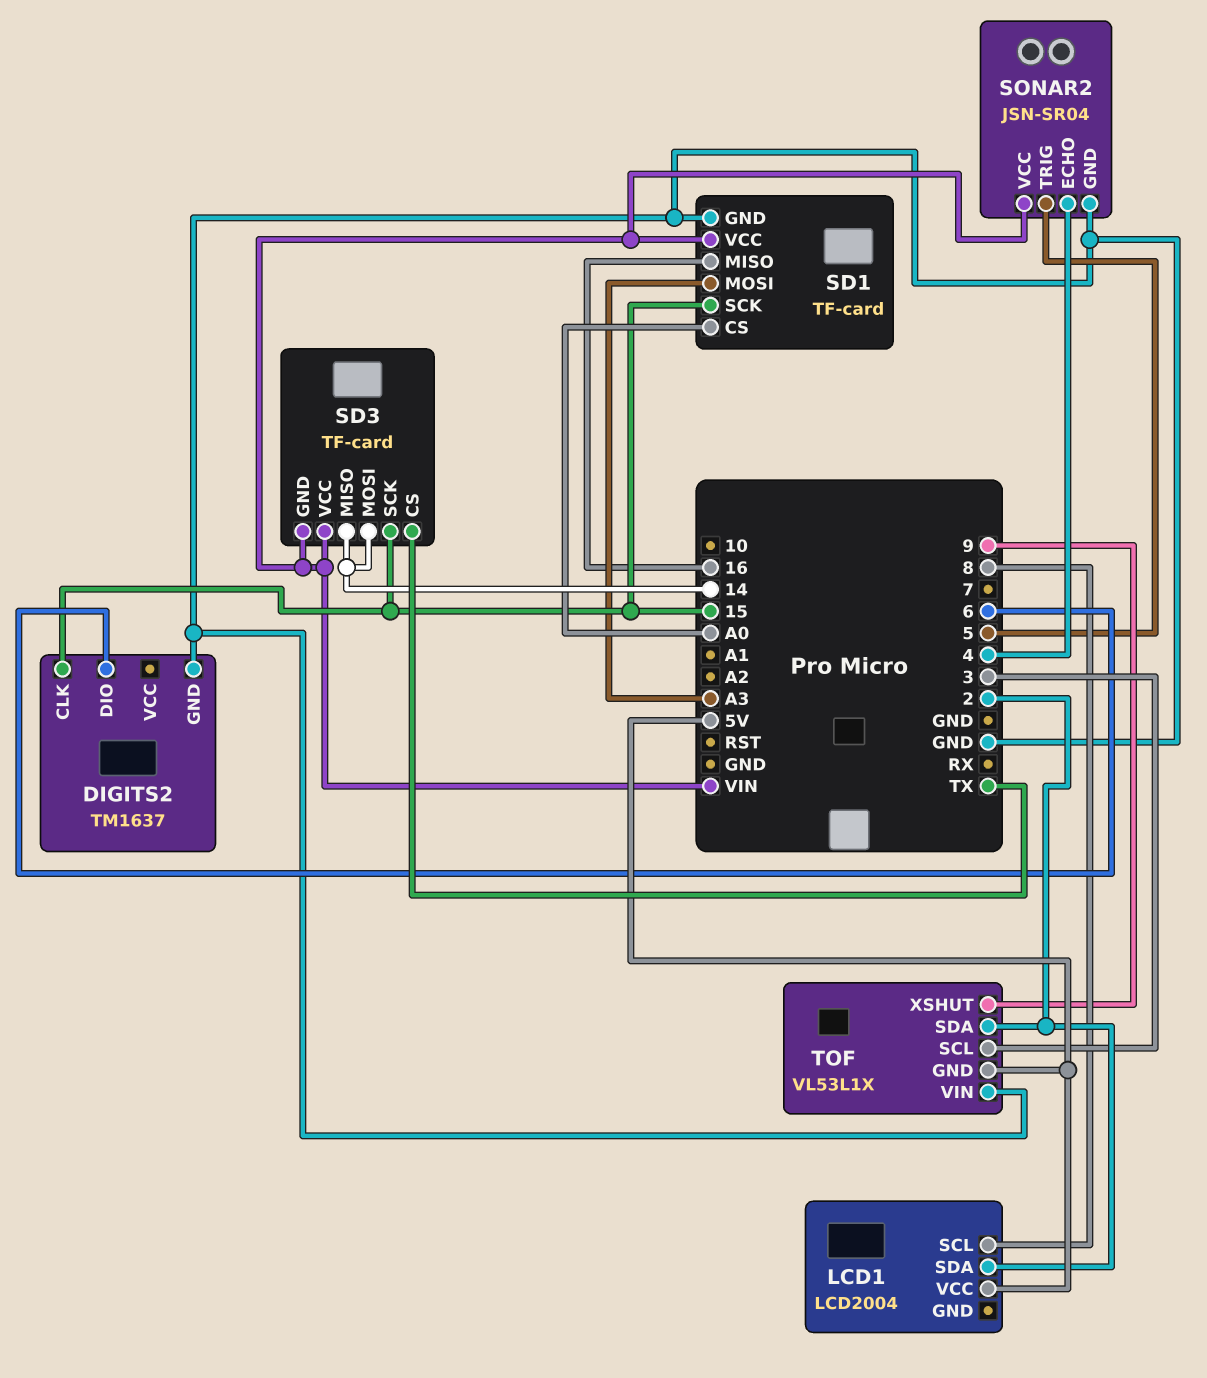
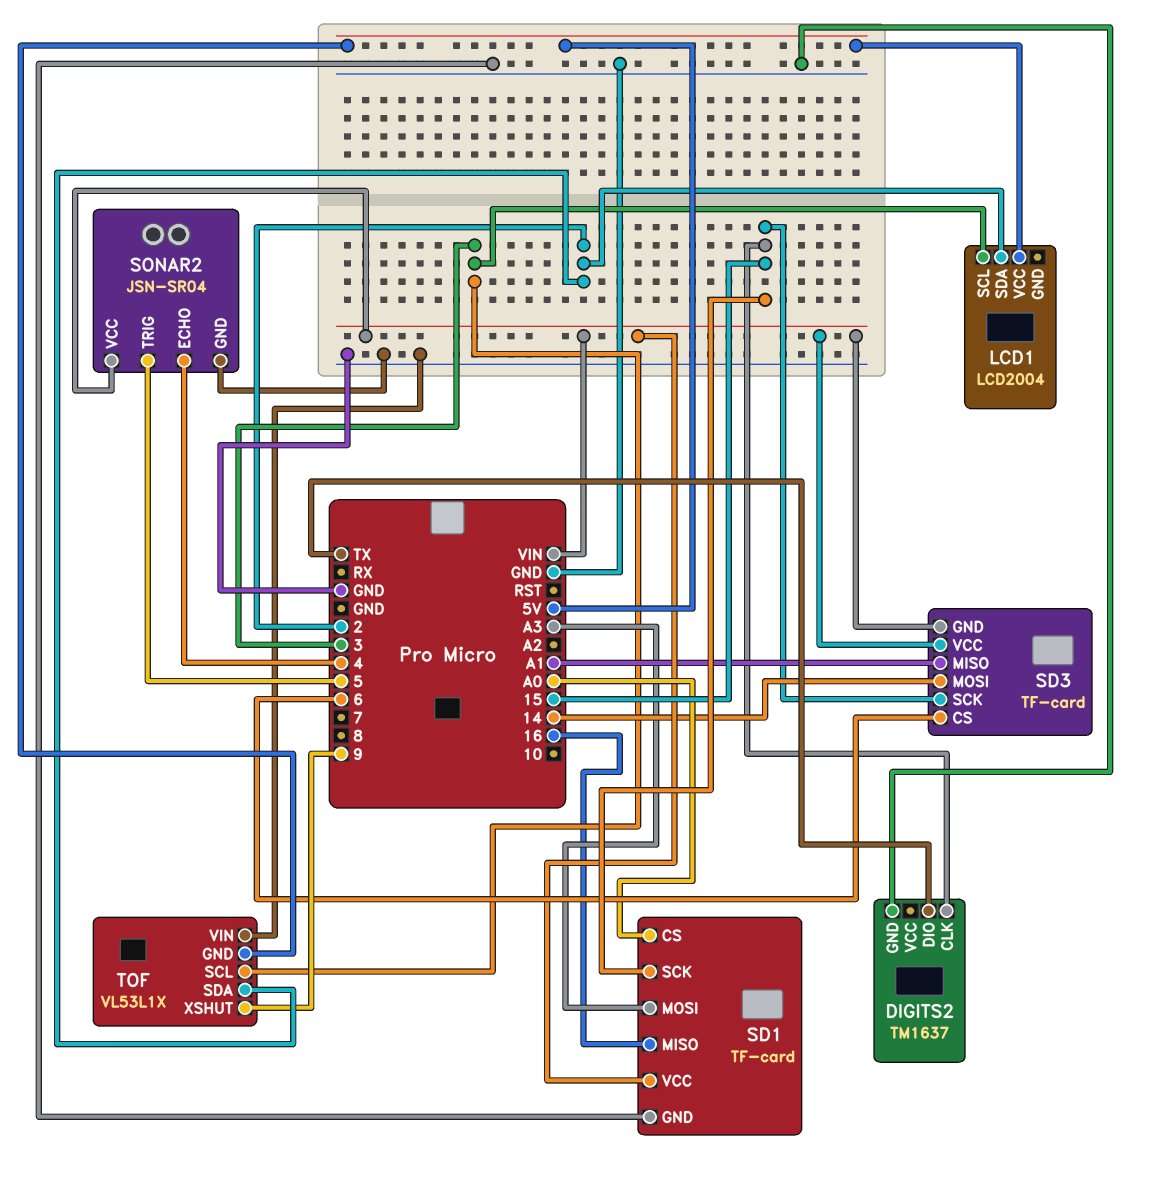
DIGITS2 pin DIO: 6 -> TX
LCD1 pin SCL: 8 -> 3
SD3 pin CS: TX -> 6
SD3 pin MISO: 14 -> A1

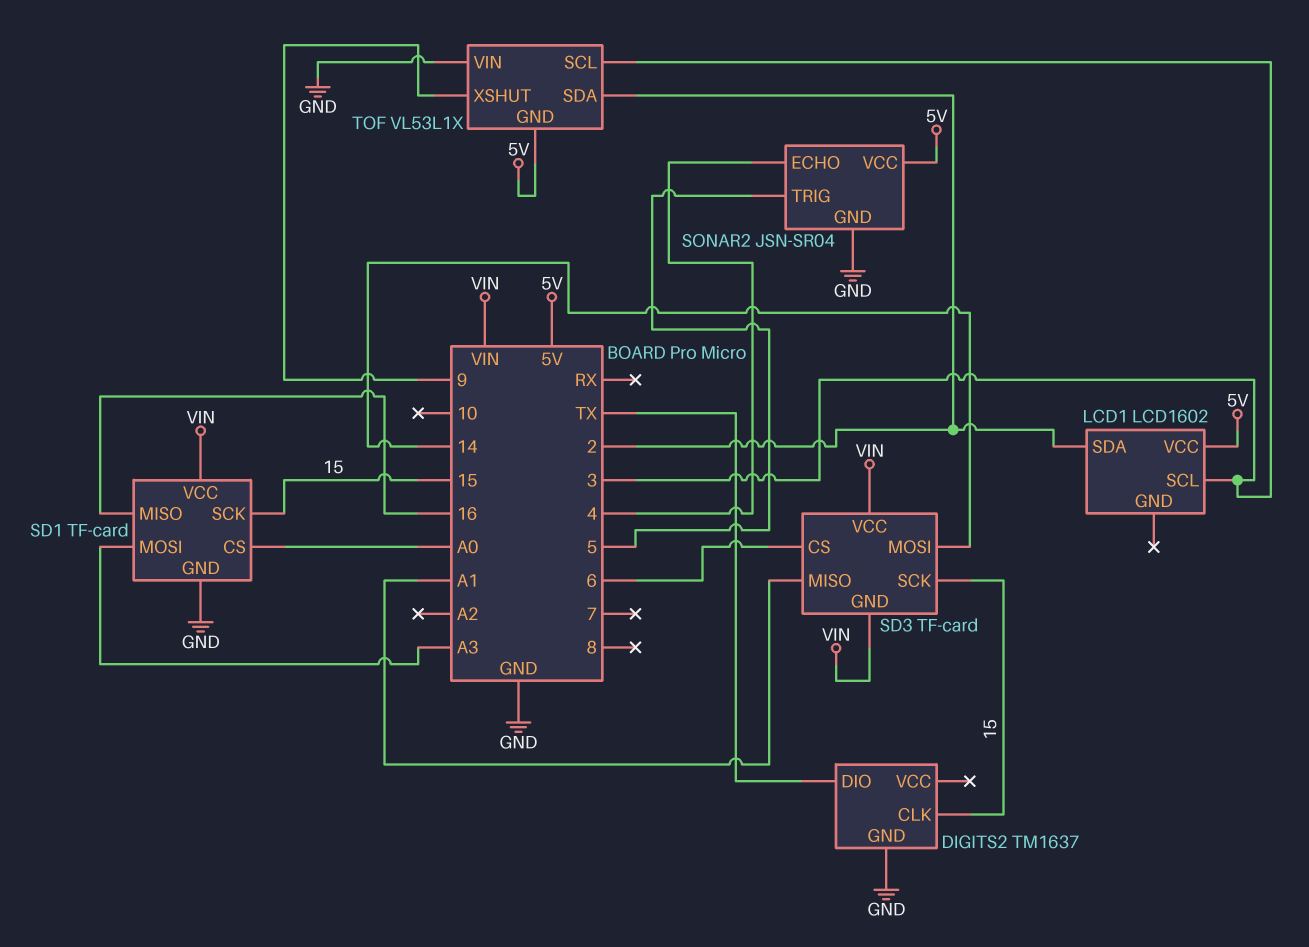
LCD1: LCD2004 -> LCD1602
SONAR2 pin VCC: VIN -> 5V

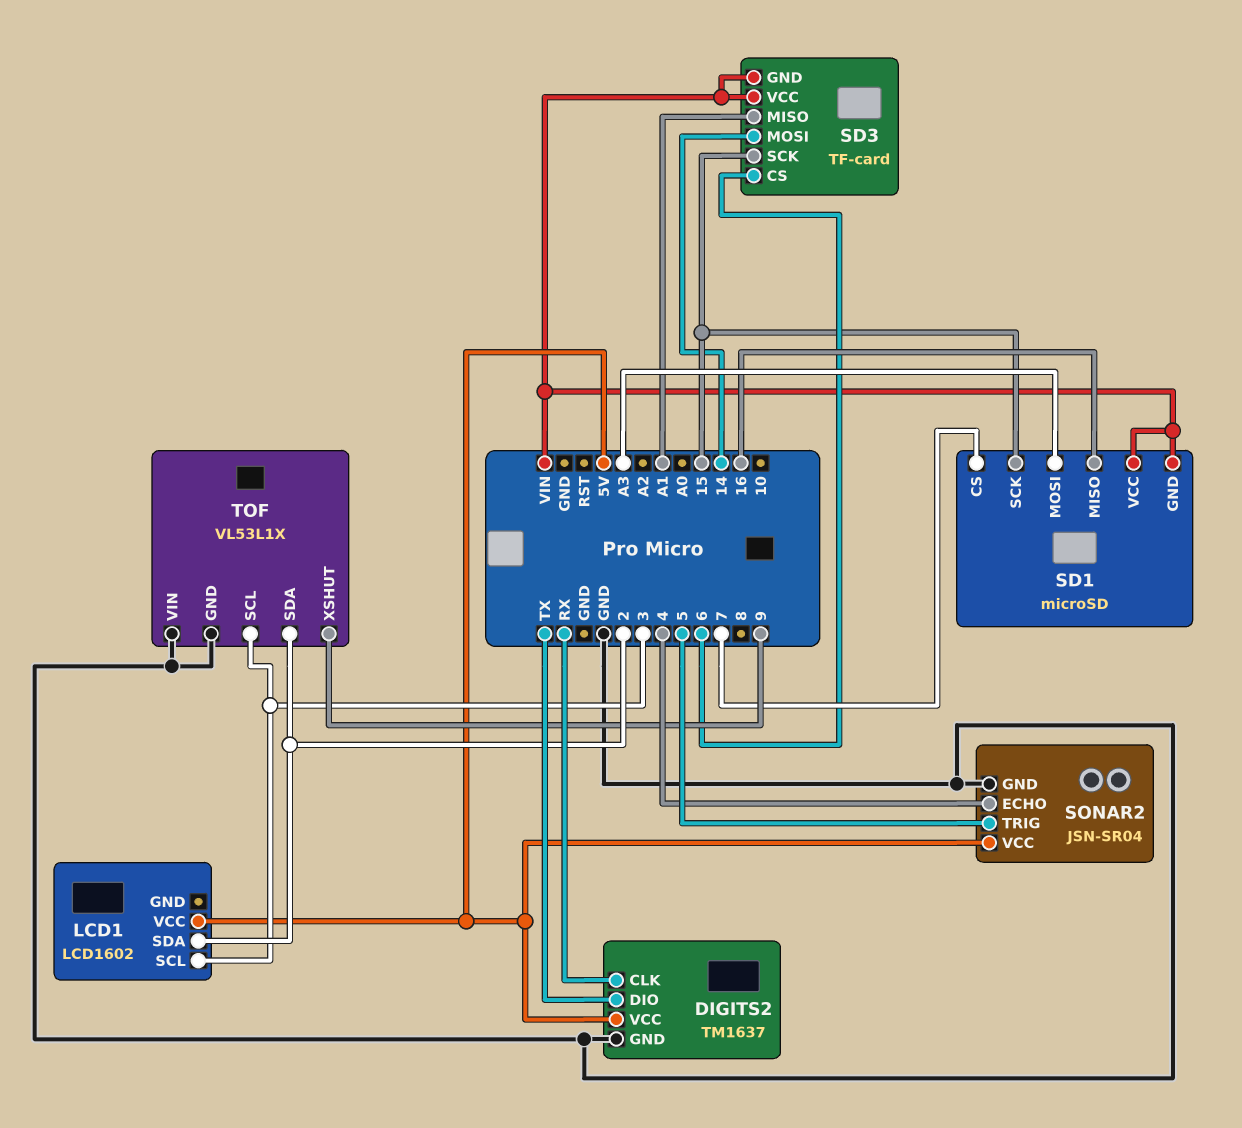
DIGITS2 pin CLK: 15 -> RX
DIGITS2 pin VCC: none -> 5V
SD1: TF-card -> microSD
SD1 pin CS: A0 -> 7
SD1 pin GND: GND -> VIN
TOF pin GND: 5V -> GND

